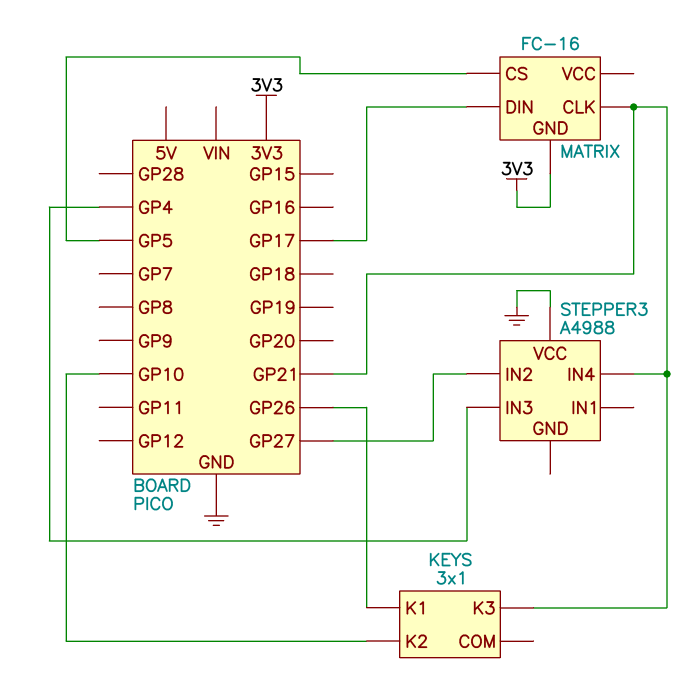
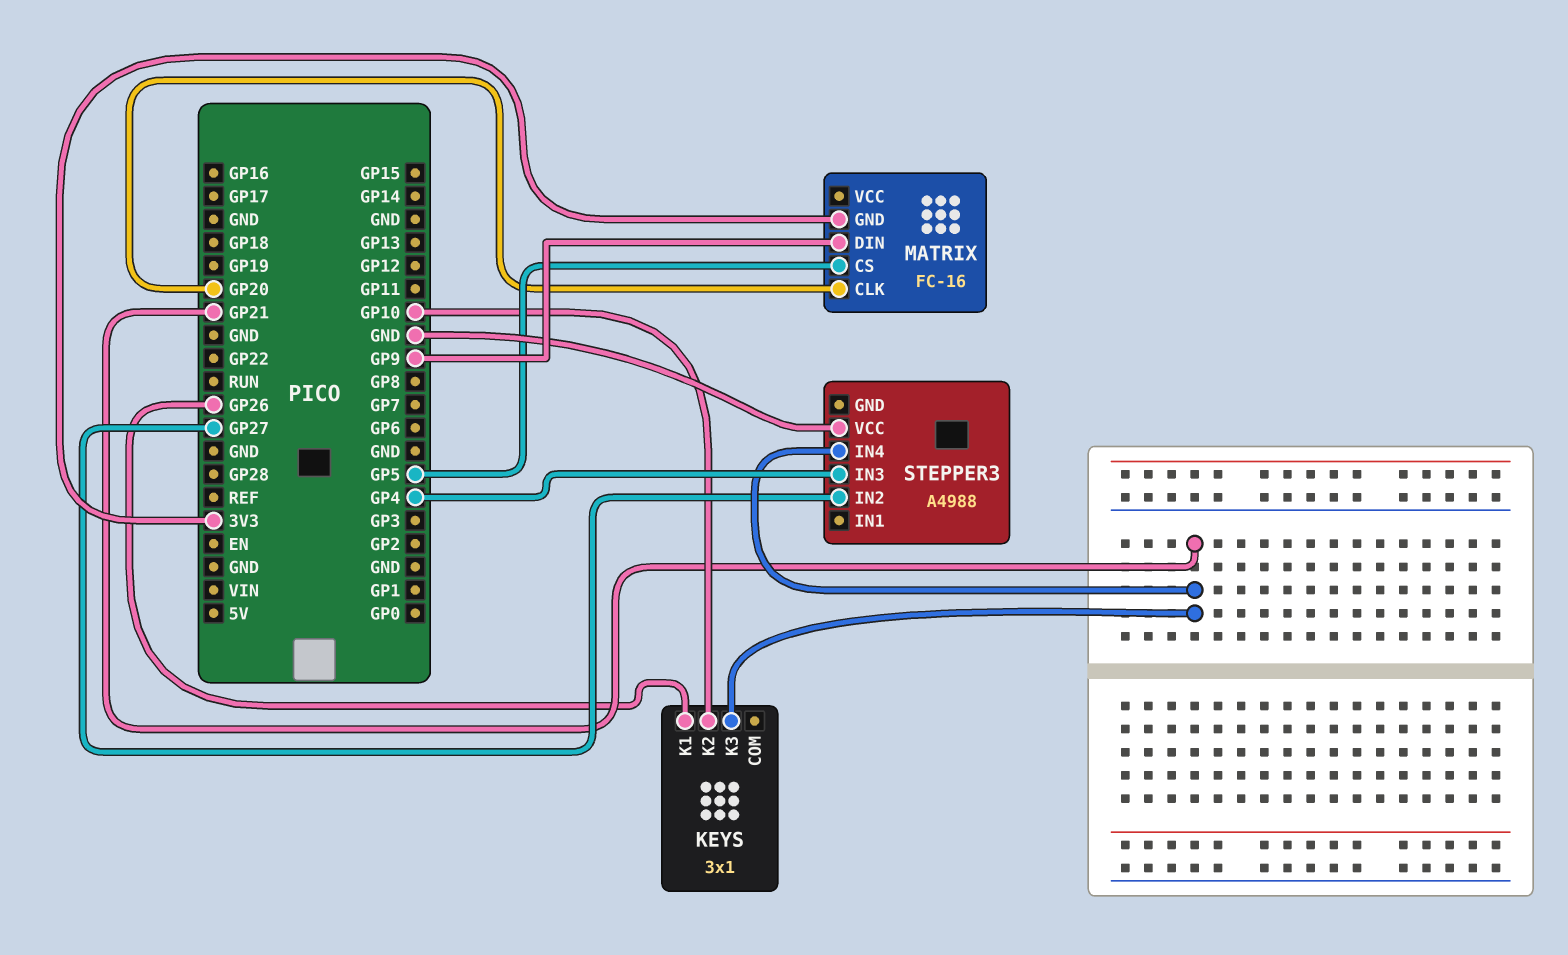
MATRIX pin CLK: GP21 -> GP20
MATRIX pin DIN: GP17 -> GP9

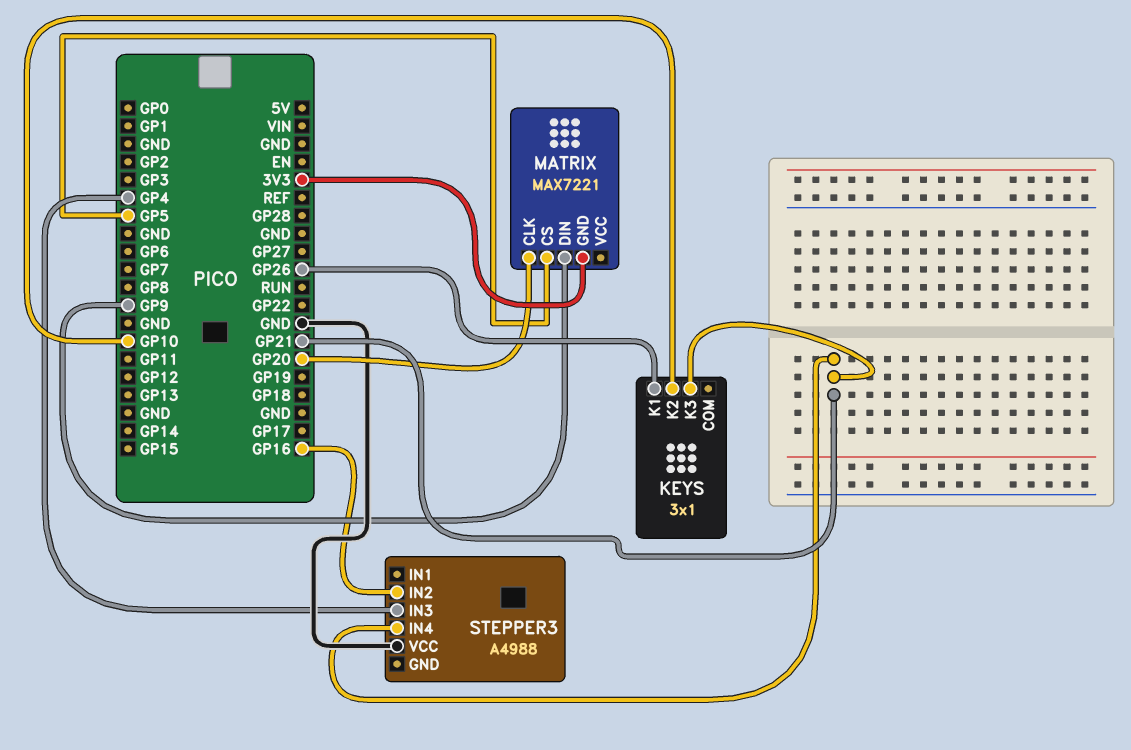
MATRIX: FC-16 -> MAX7221
STEPPER3 pin IN2: GP27 -> GP16

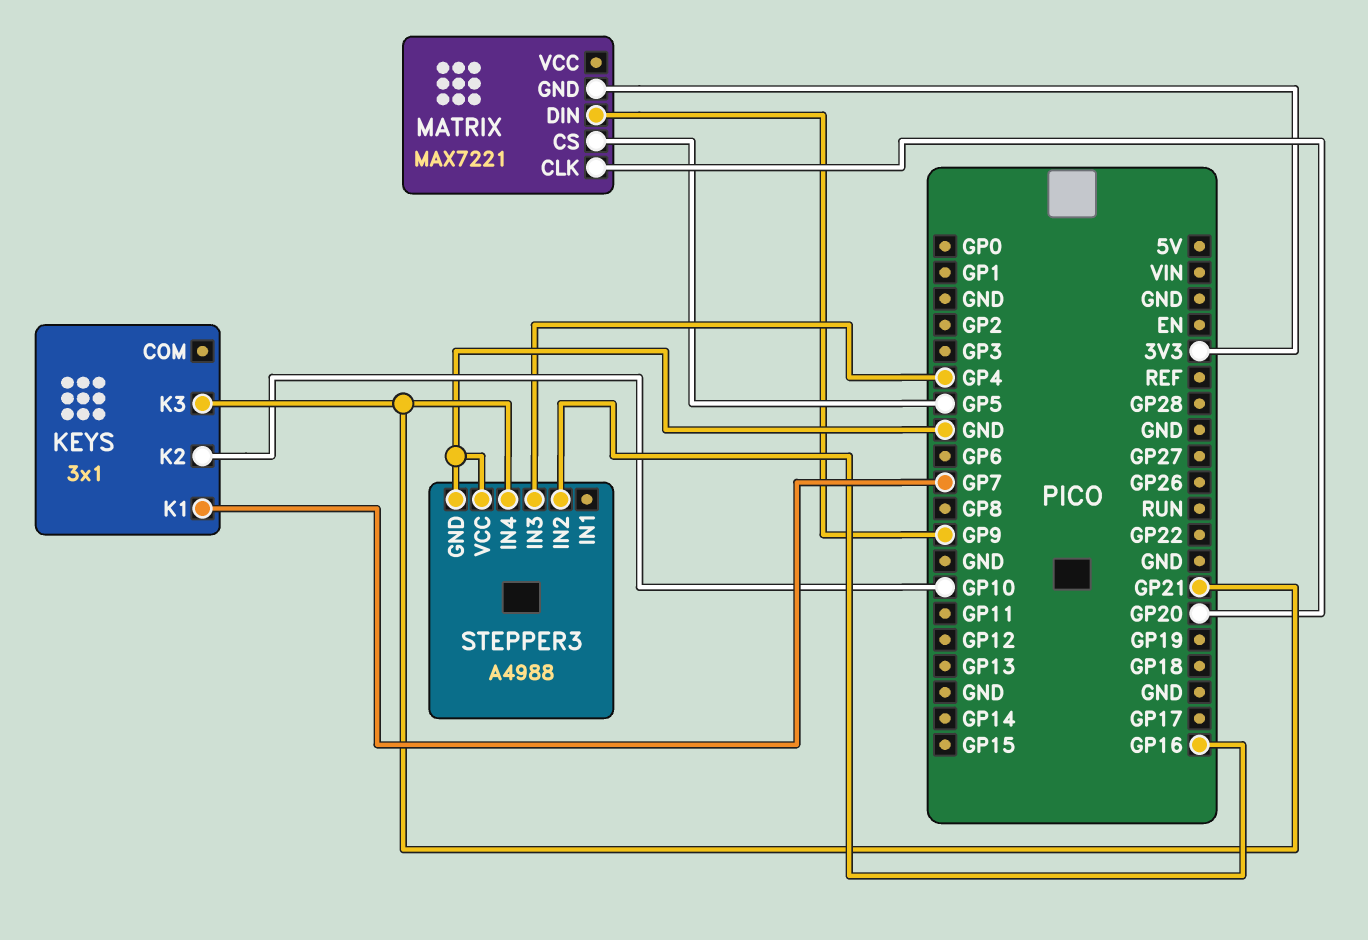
KEYS pin K1: GP26 -> GP7
STEPPER3 pin GND: none -> GND

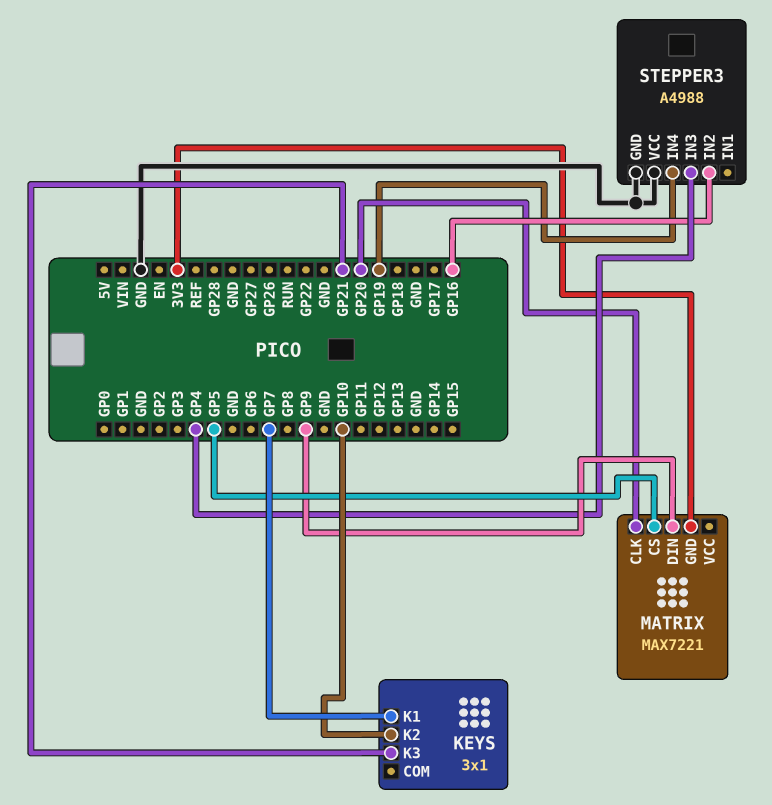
STEPPER3 pin IN4: GP21 -> GP19

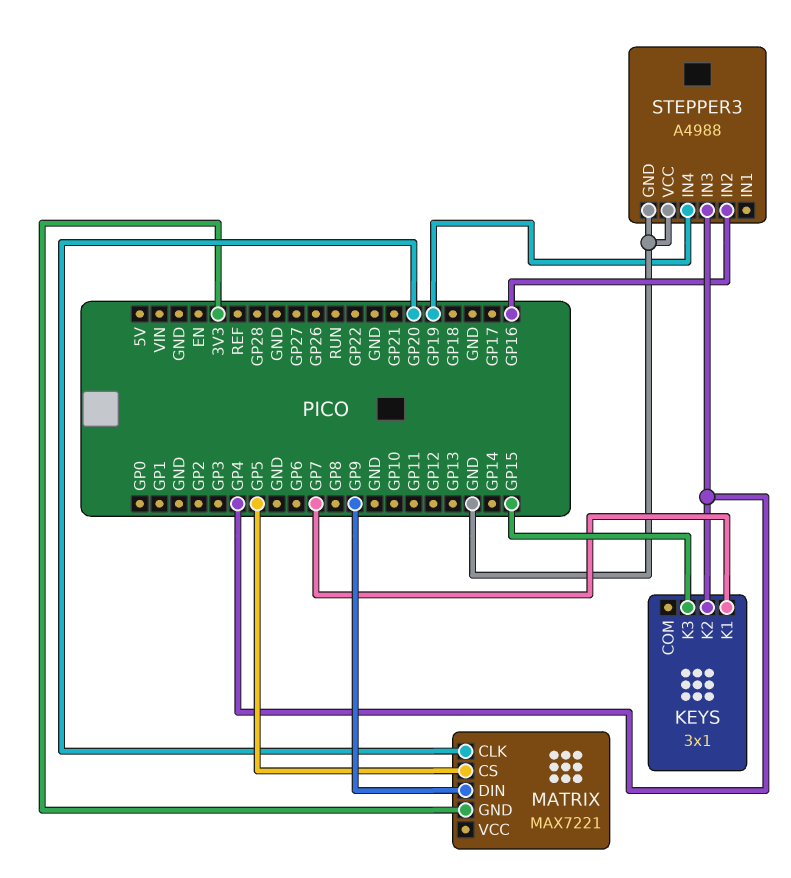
KEYS pin K2: GP10 -> GP4
KEYS pin K3: GP21 -> GP15

